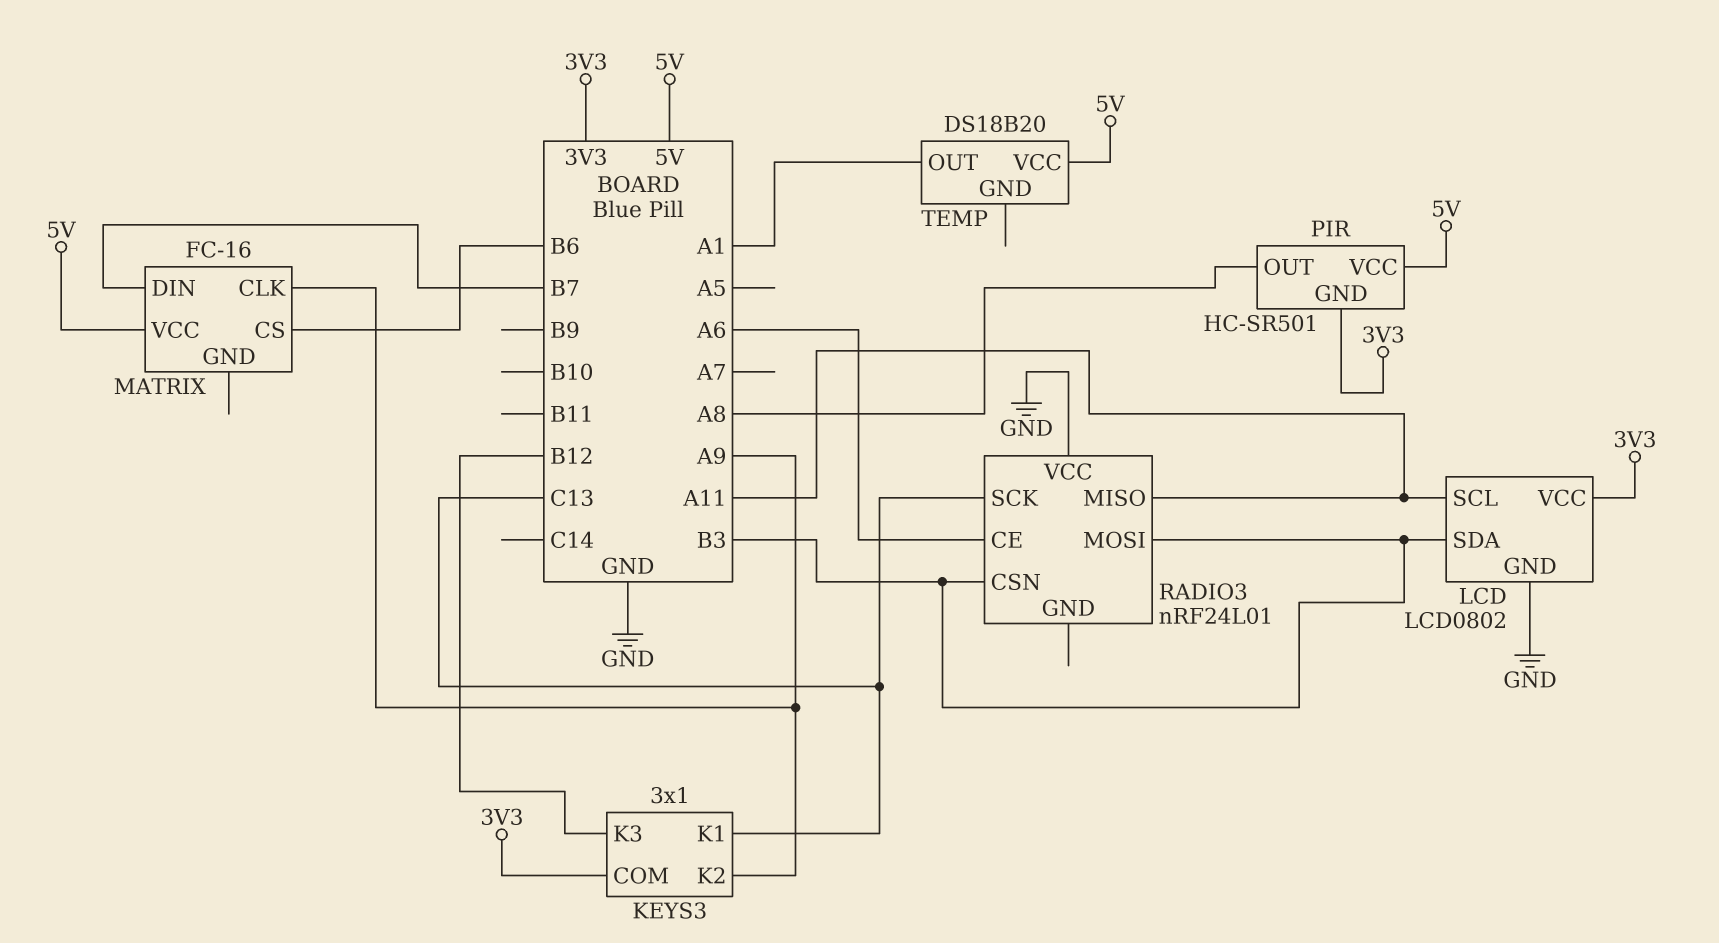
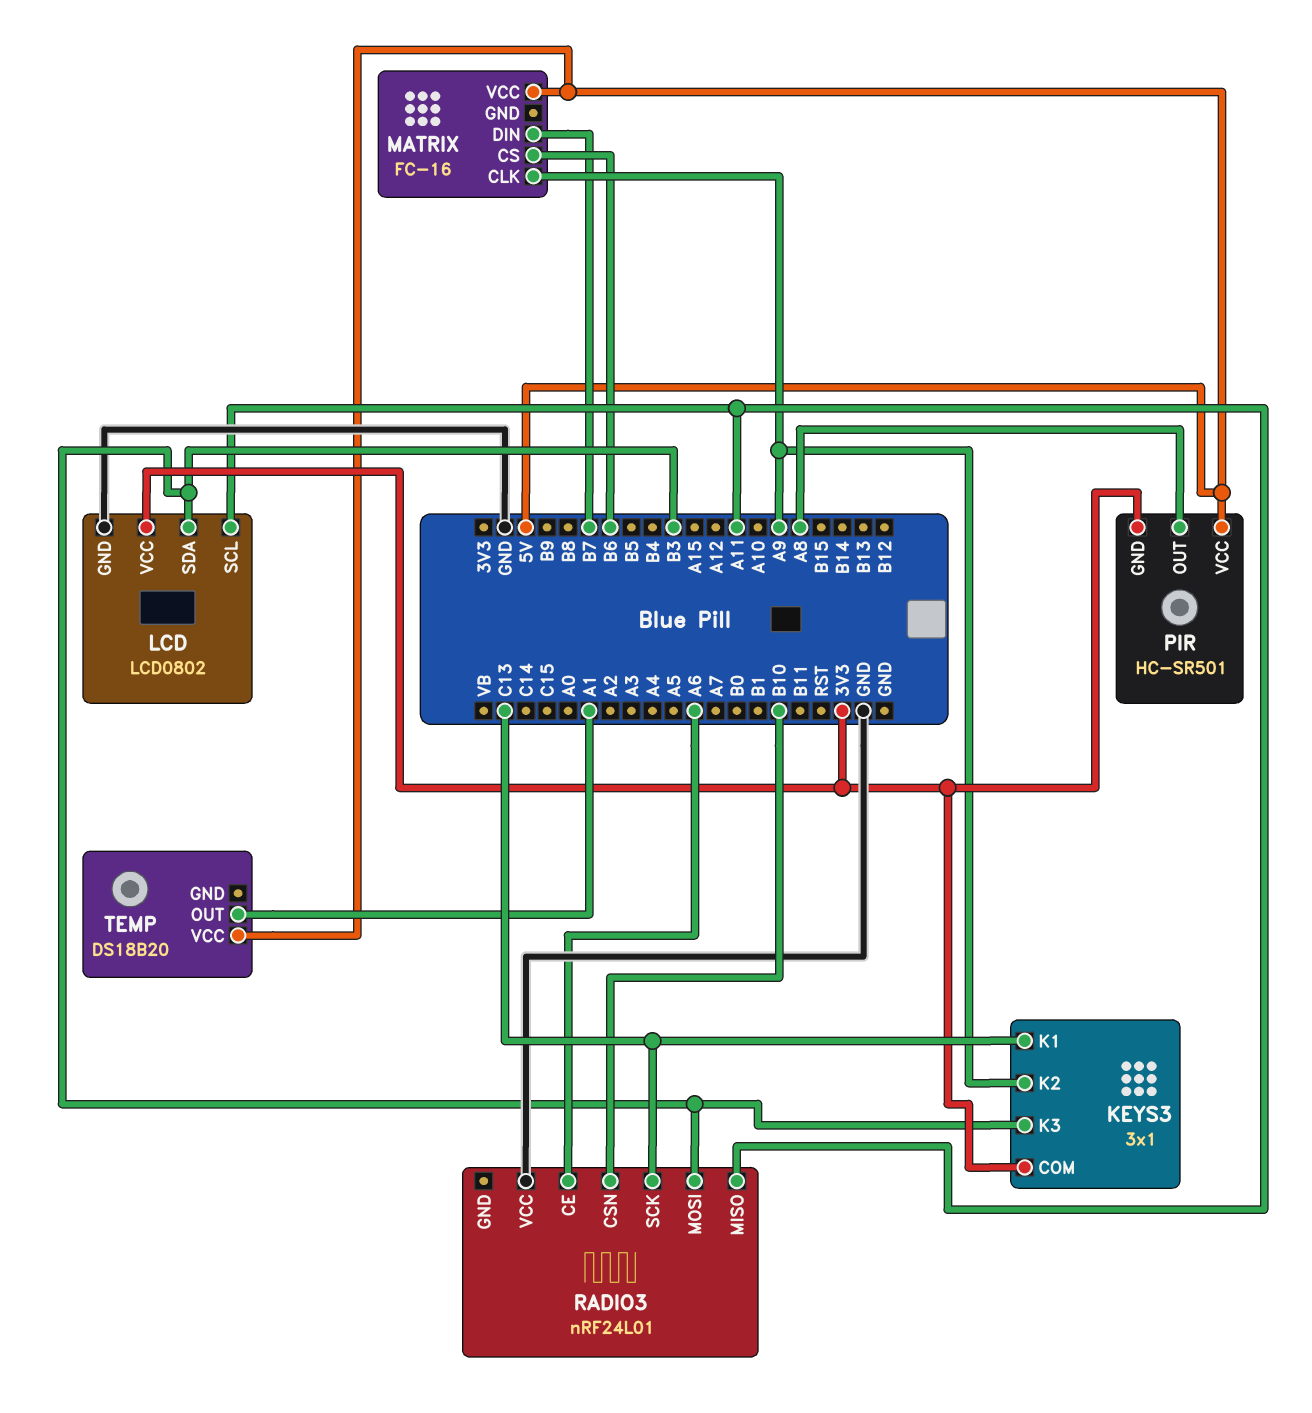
KEYS3 pin K3: B12 -> B3
RADIO3 pin CSN: B3 -> B10

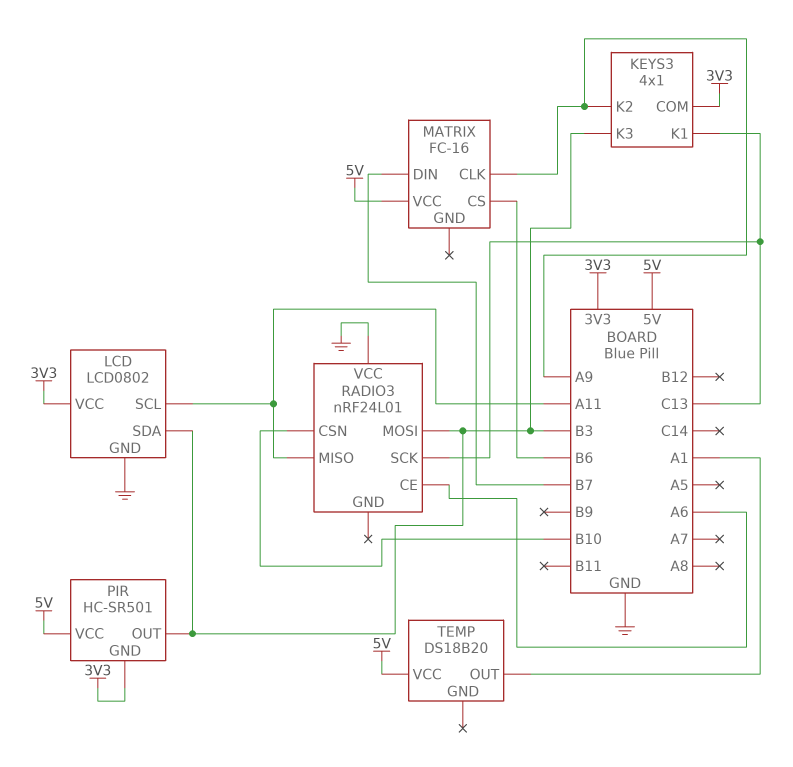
KEYS3: 3x1 -> 4x1
PIR pin OUT: A8 -> B3

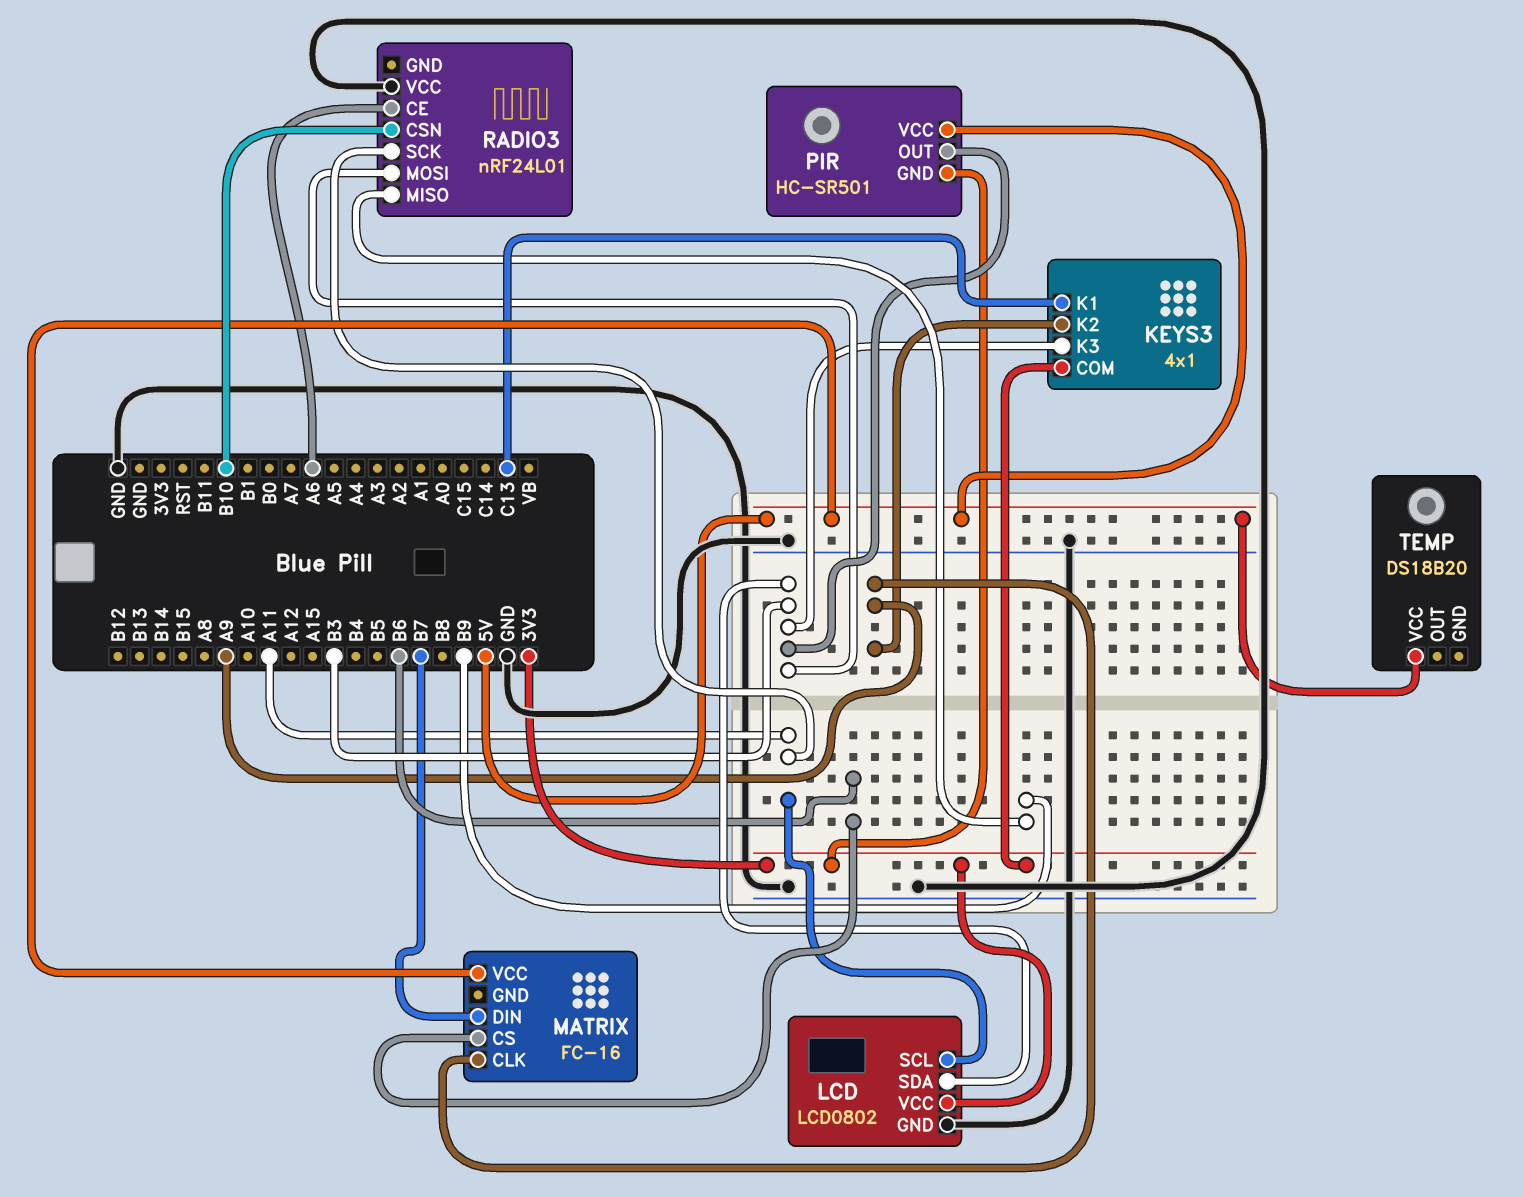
RADIO3 pin MISO: A11 -> B9
RADIO3 pin SCK: C13 -> A11
TEMP pin OUT: A1 -> none

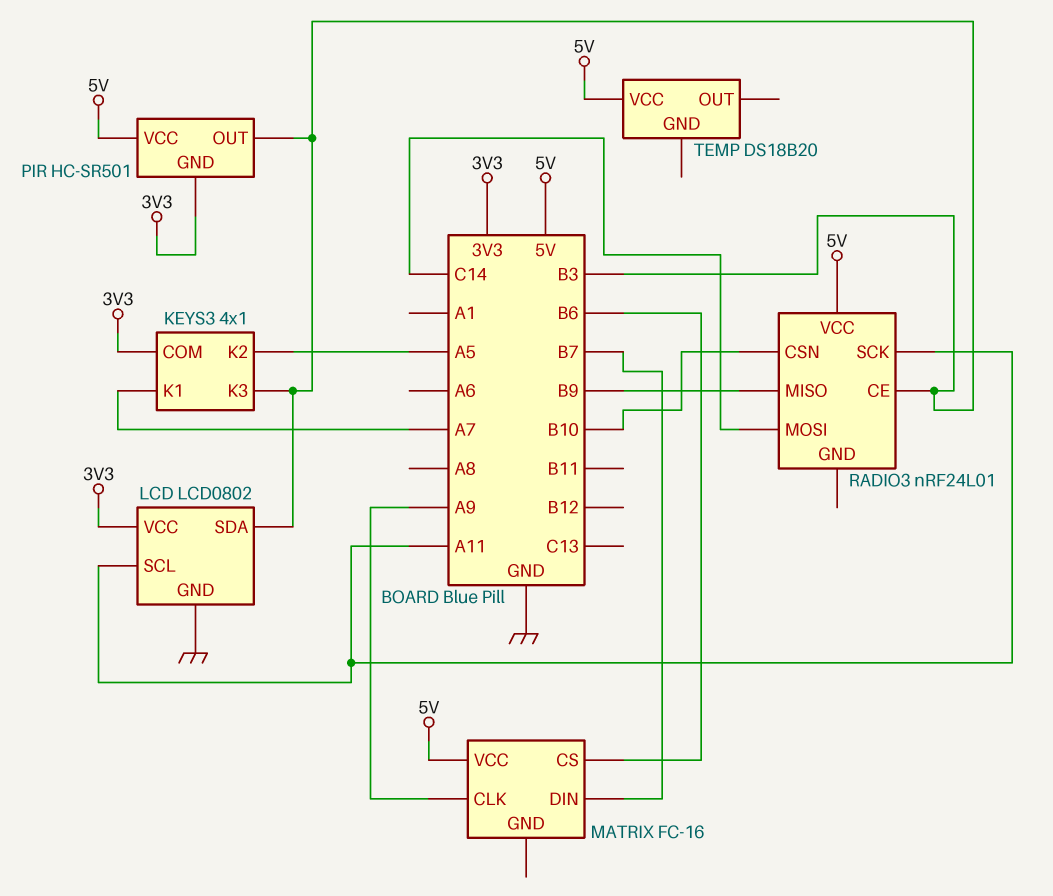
KEYS3 pin K1: C13 -> A7
KEYS3 pin K2: A9 -> A5
RADIO3 pin CE: A6 -> B3
RADIO3 pin MOSI: B3 -> C14
RADIO3 pin VCC: GND -> 5V

